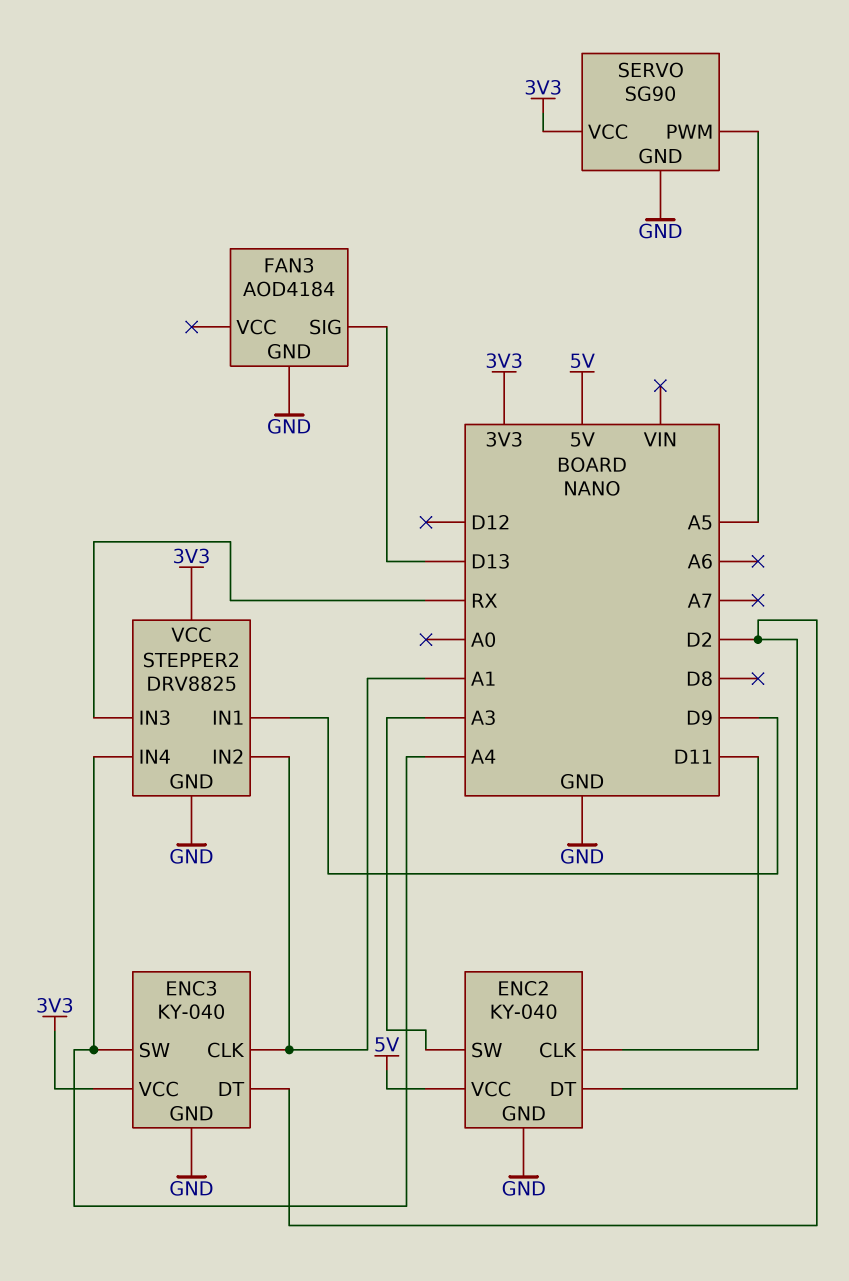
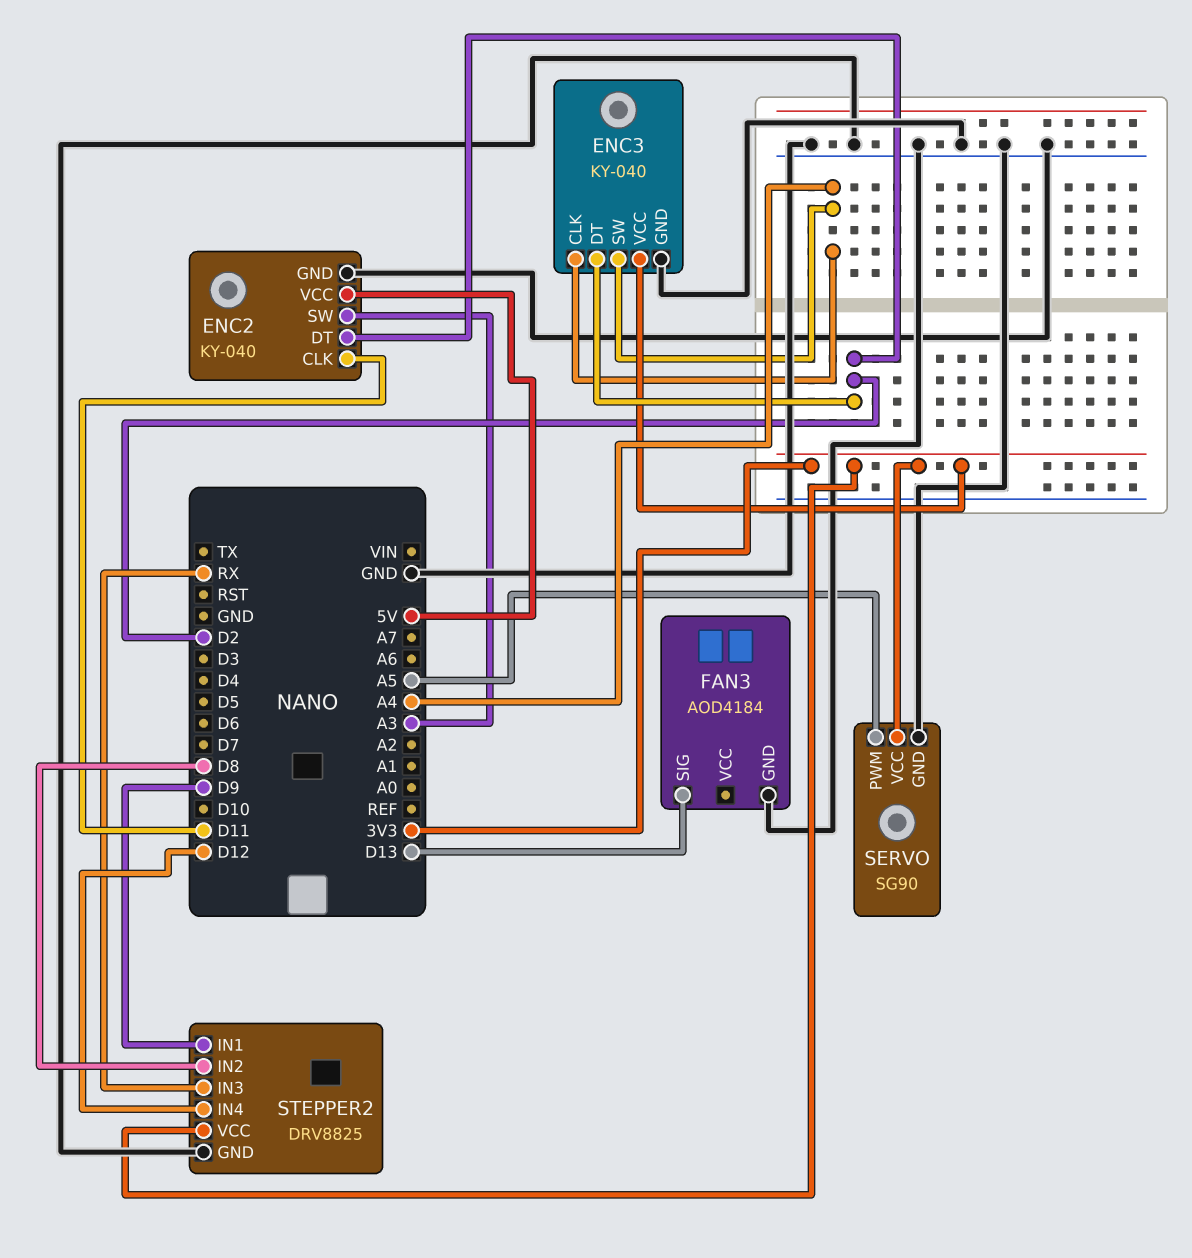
ENC3 pin CLK: A1 -> A4
STEPPER2 pin IN2: A1 -> D8
STEPPER2 pin IN4: A4 -> D12

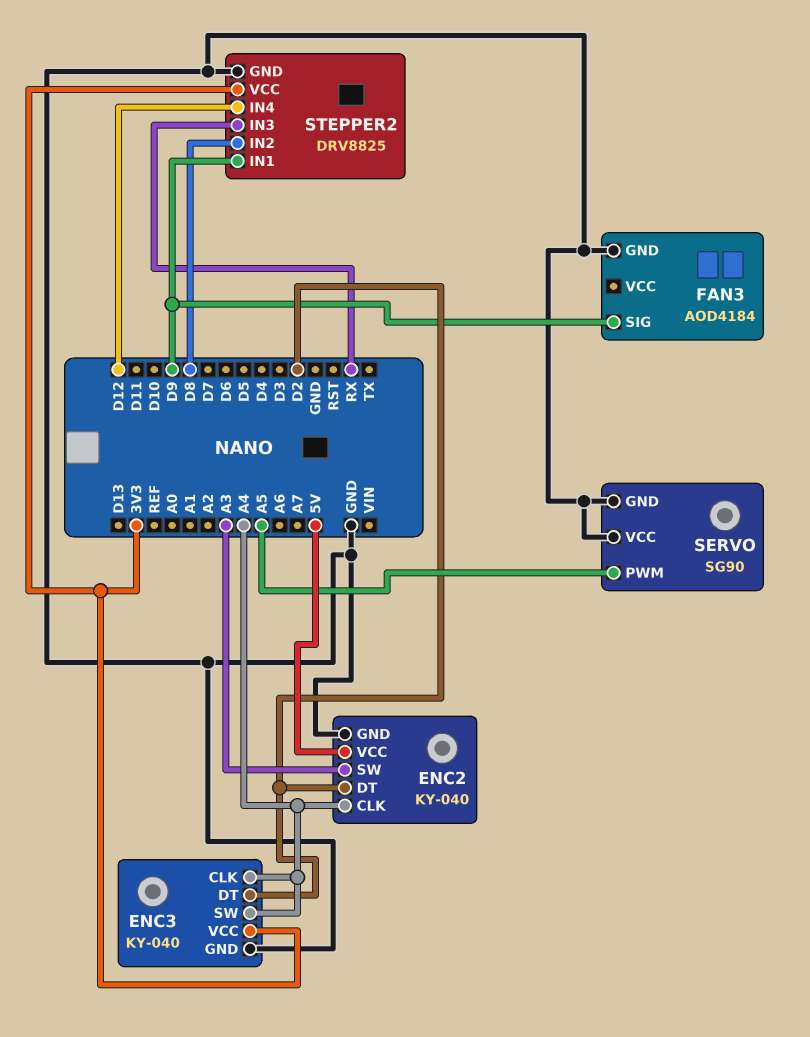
ENC2 pin CLK: D11 -> A4
FAN3 pin SIG: D13 -> D9
SERVO pin VCC: 3V3 -> GND

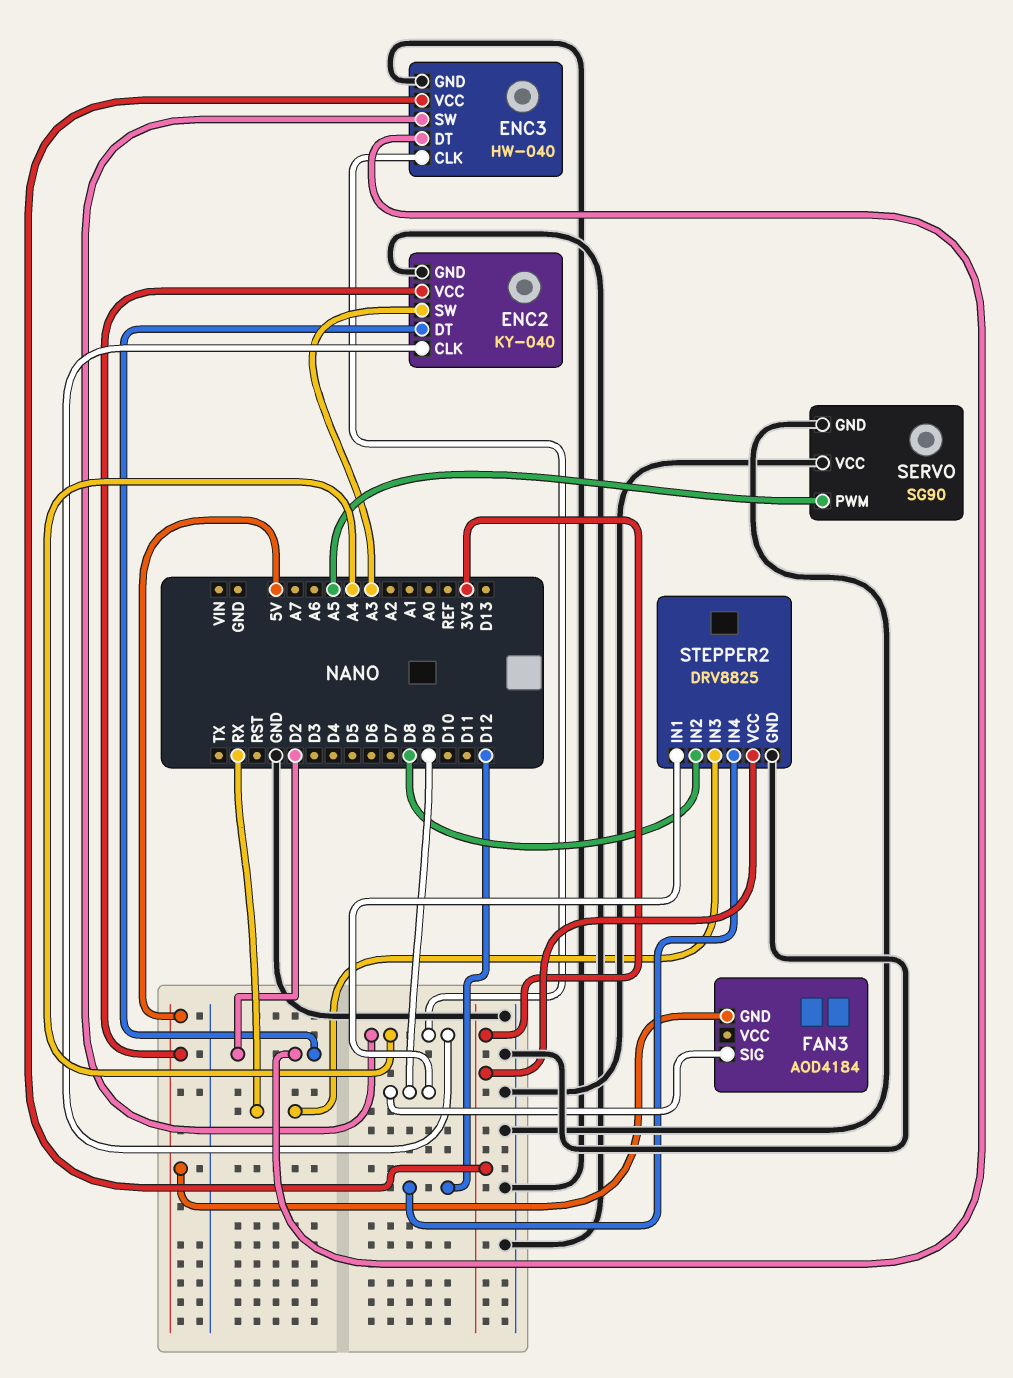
ENC3: KY-040 -> HW-040
FAN3 pin GND: GND -> 5V

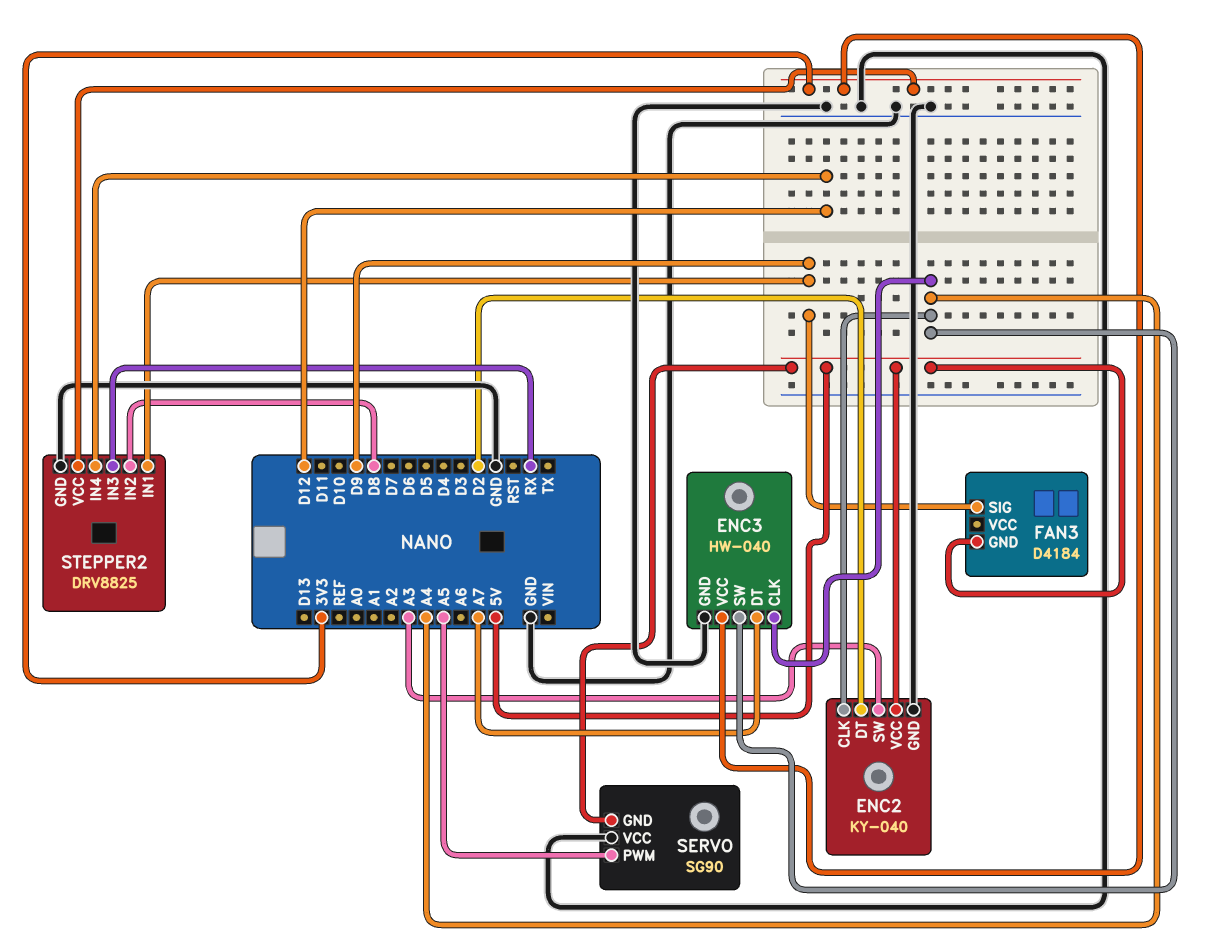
ENC3 pin DT: D2 -> A7
FAN3: AOD4184 -> D4184
SERVO pin GND: GND -> 5V

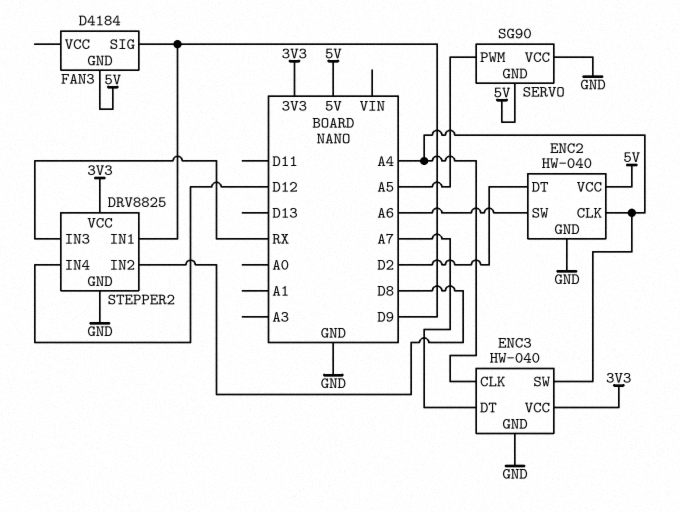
ENC2: KY-040 -> HW-040
ENC2 pin SW: A3 -> A6

